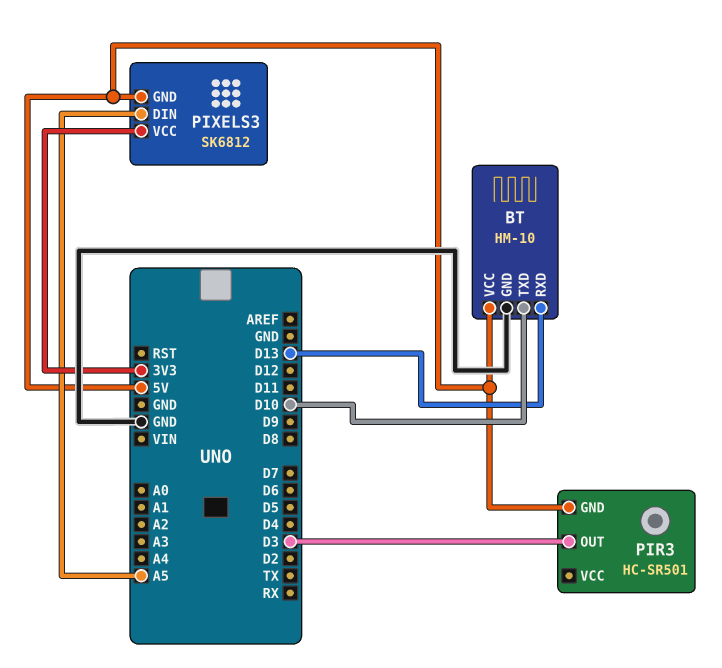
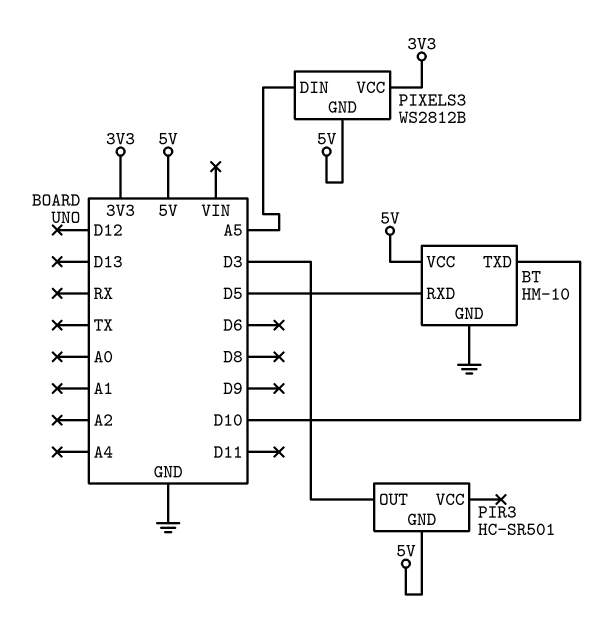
BT pin RXD: D13 -> D5
PIXELS3: SK6812 -> WS2812B

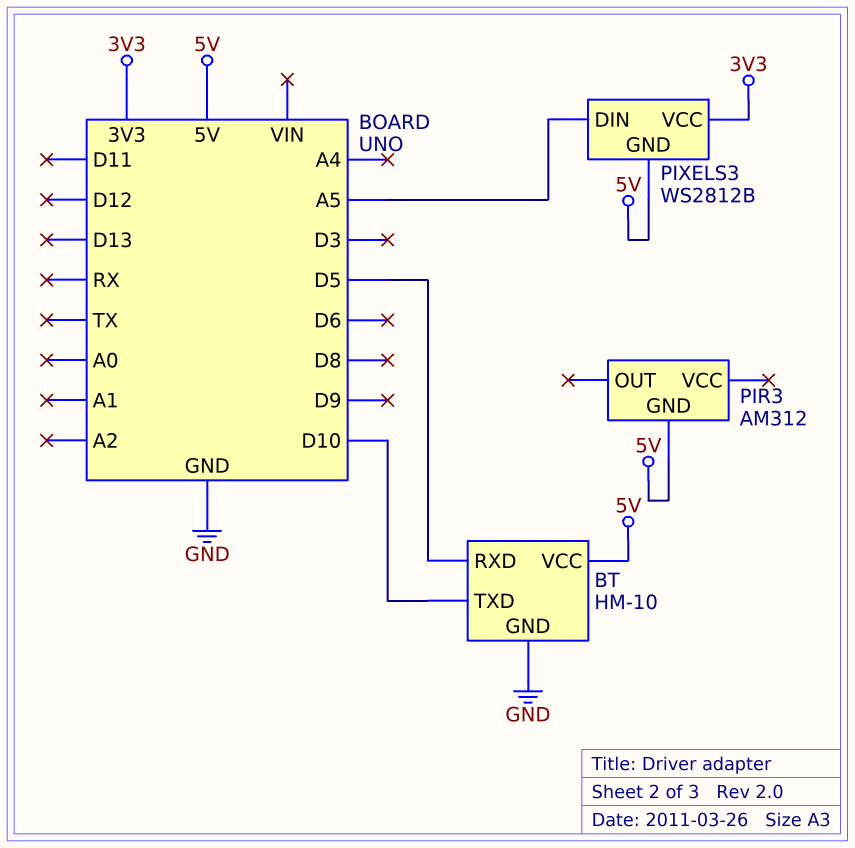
PIR3: HC-SR501 -> AM312
PIR3 pin OUT: D3 -> none

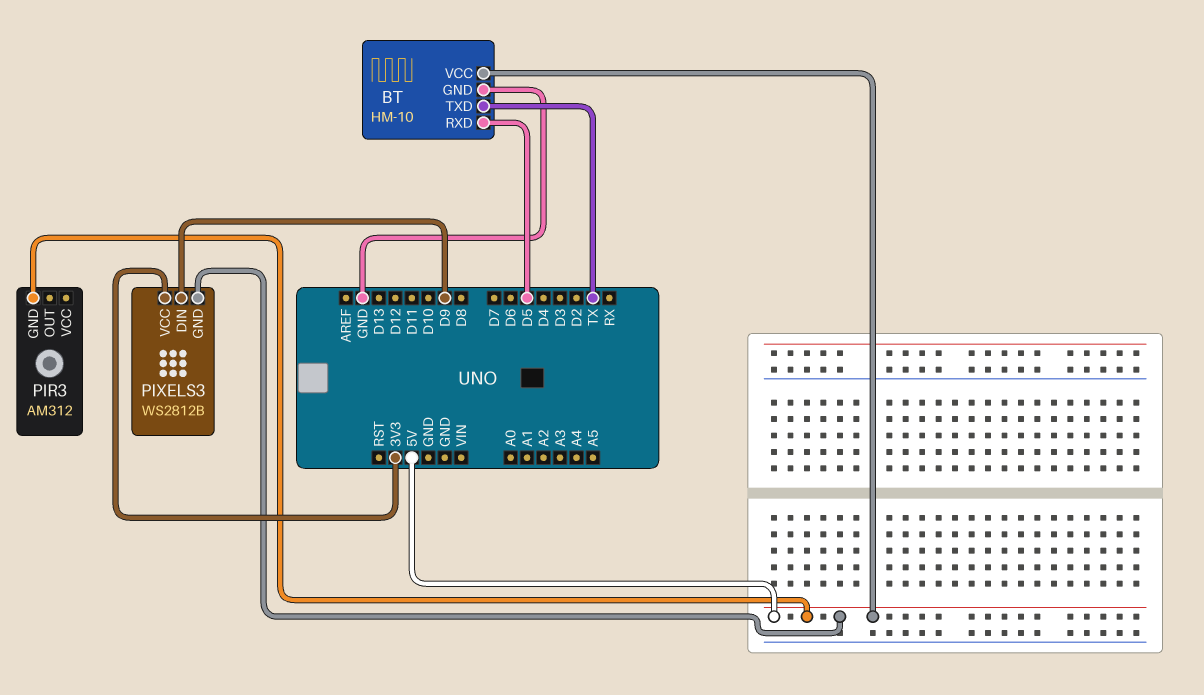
BT pin TXD: D10 -> TX
PIXELS3 pin DIN: A5 -> D9

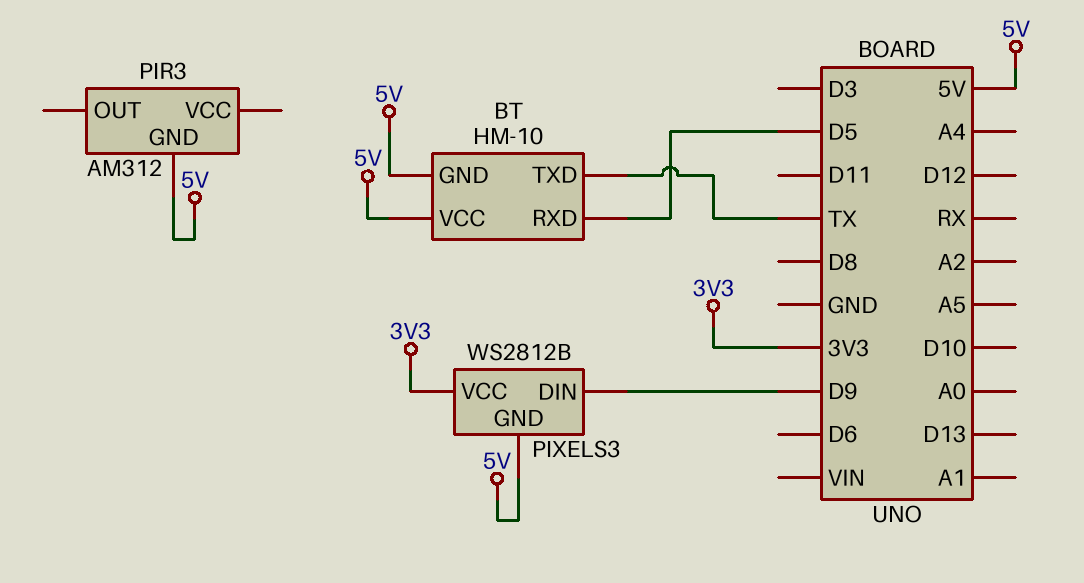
BT pin GND: GND -> 5V

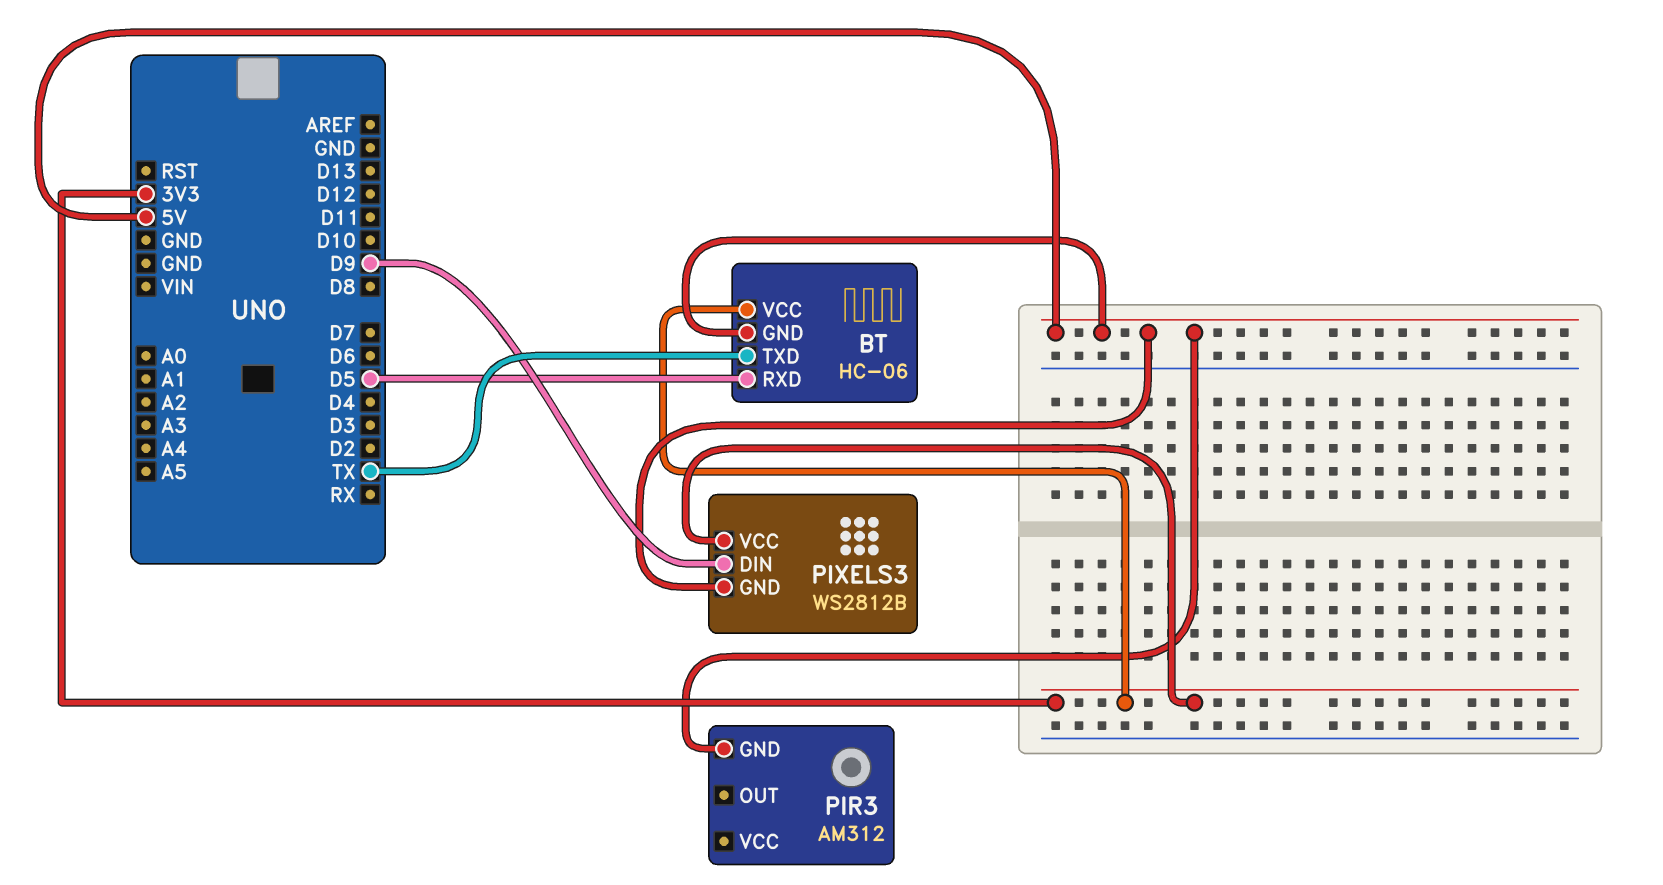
BT: HM-10 -> HC-06
BT pin VCC: 5V -> 3V3

